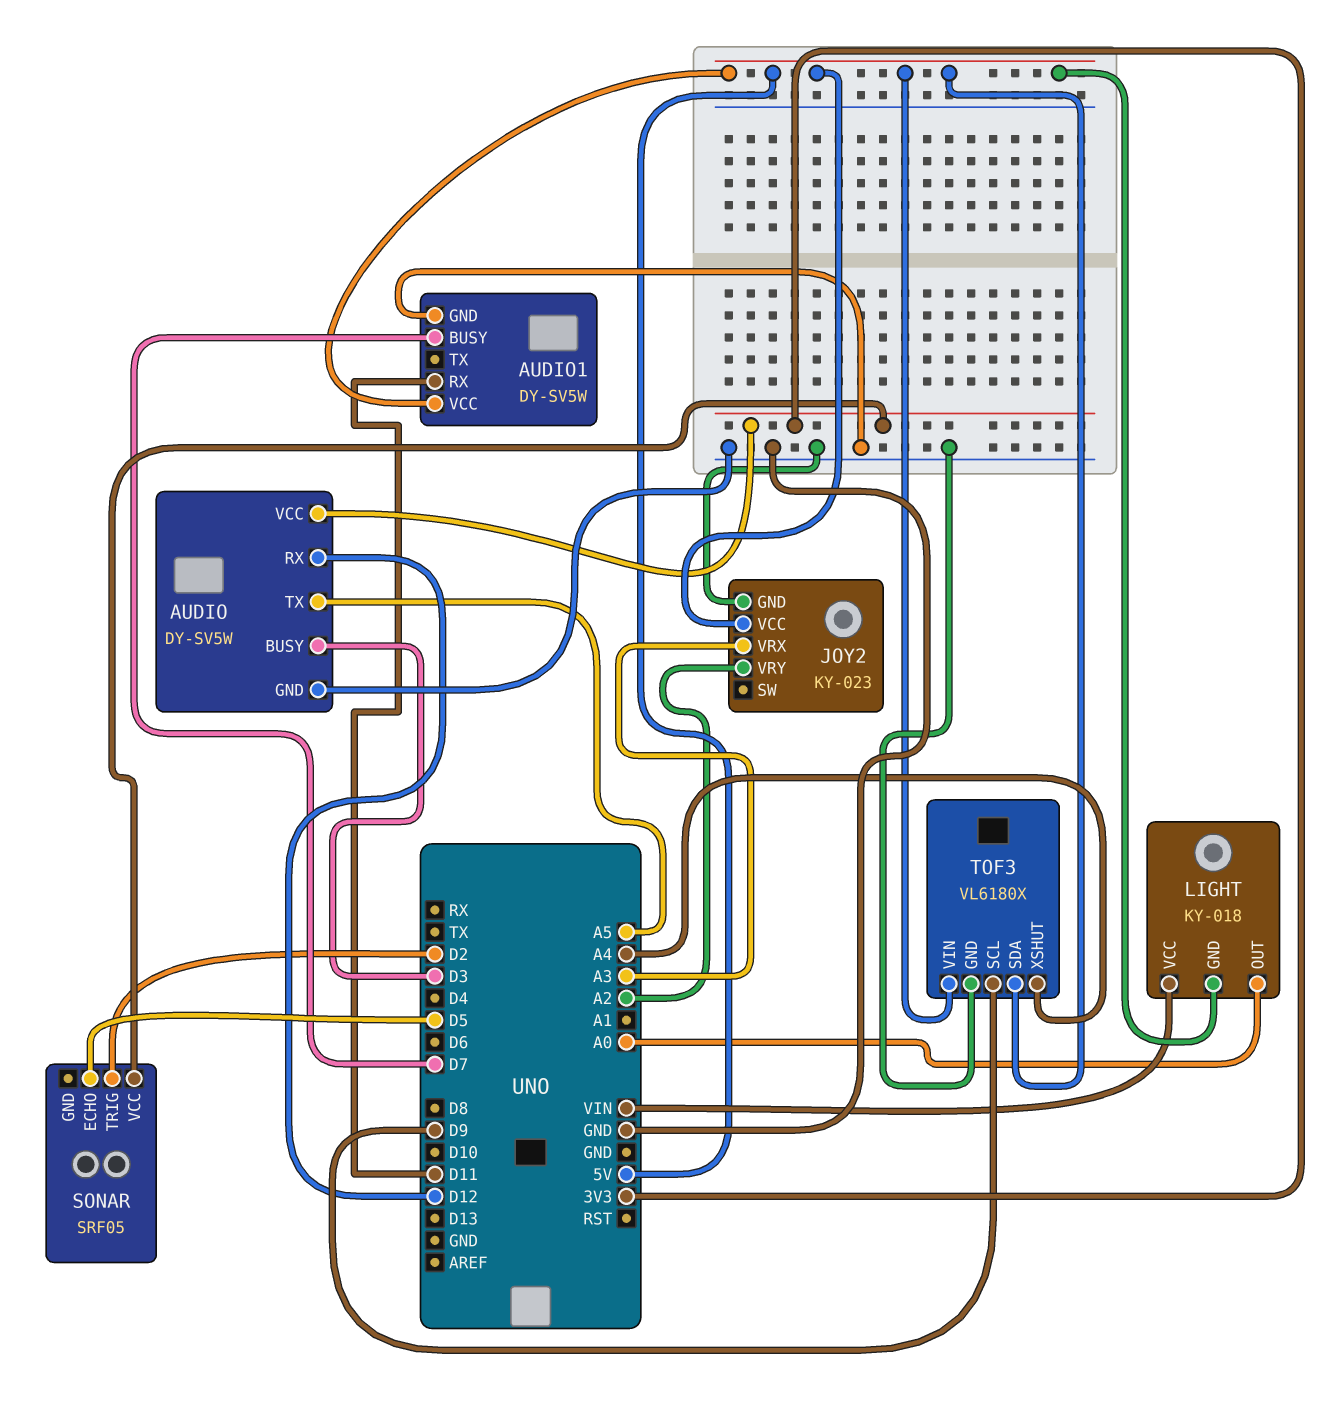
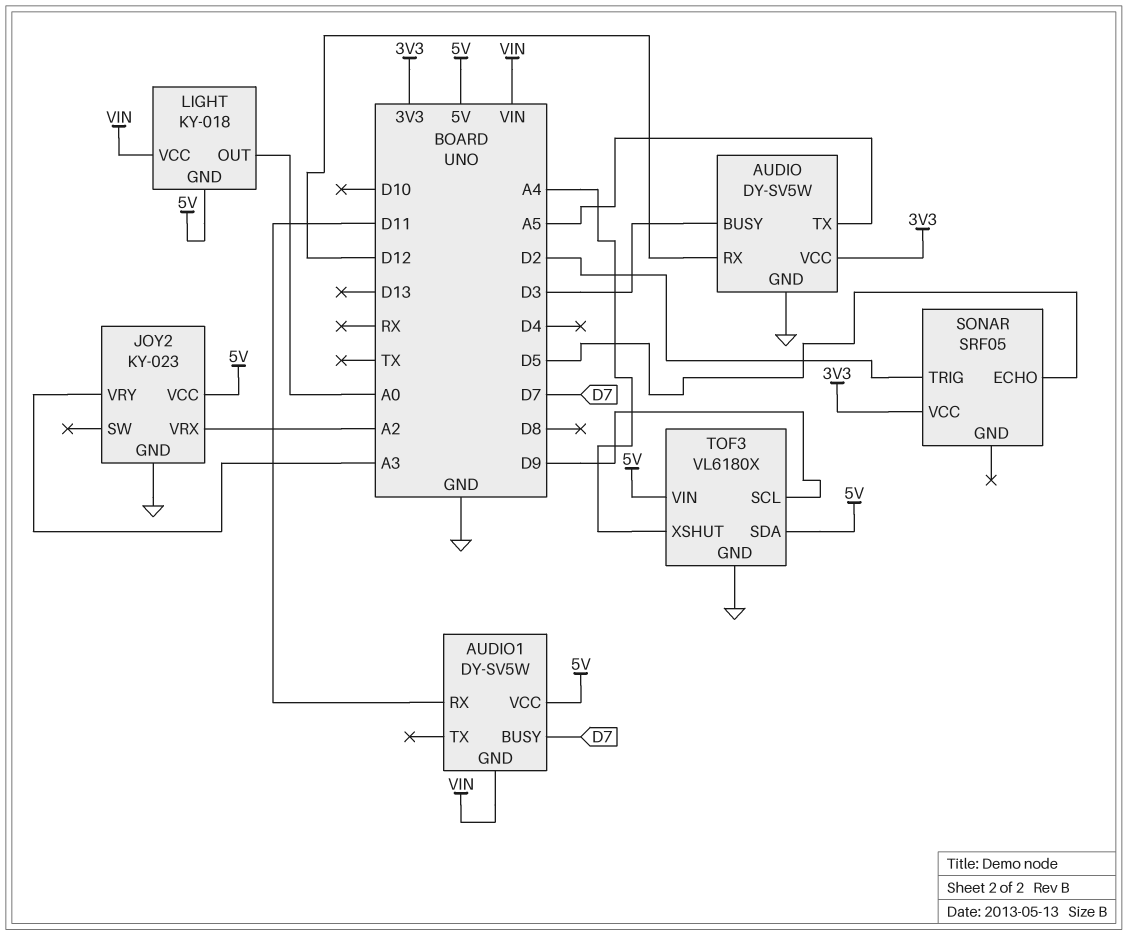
AUDIO1 pin GND: GND -> VIN
JOY2 pin VRX: A3 -> A2
JOY2 pin VRY: A2 -> A3

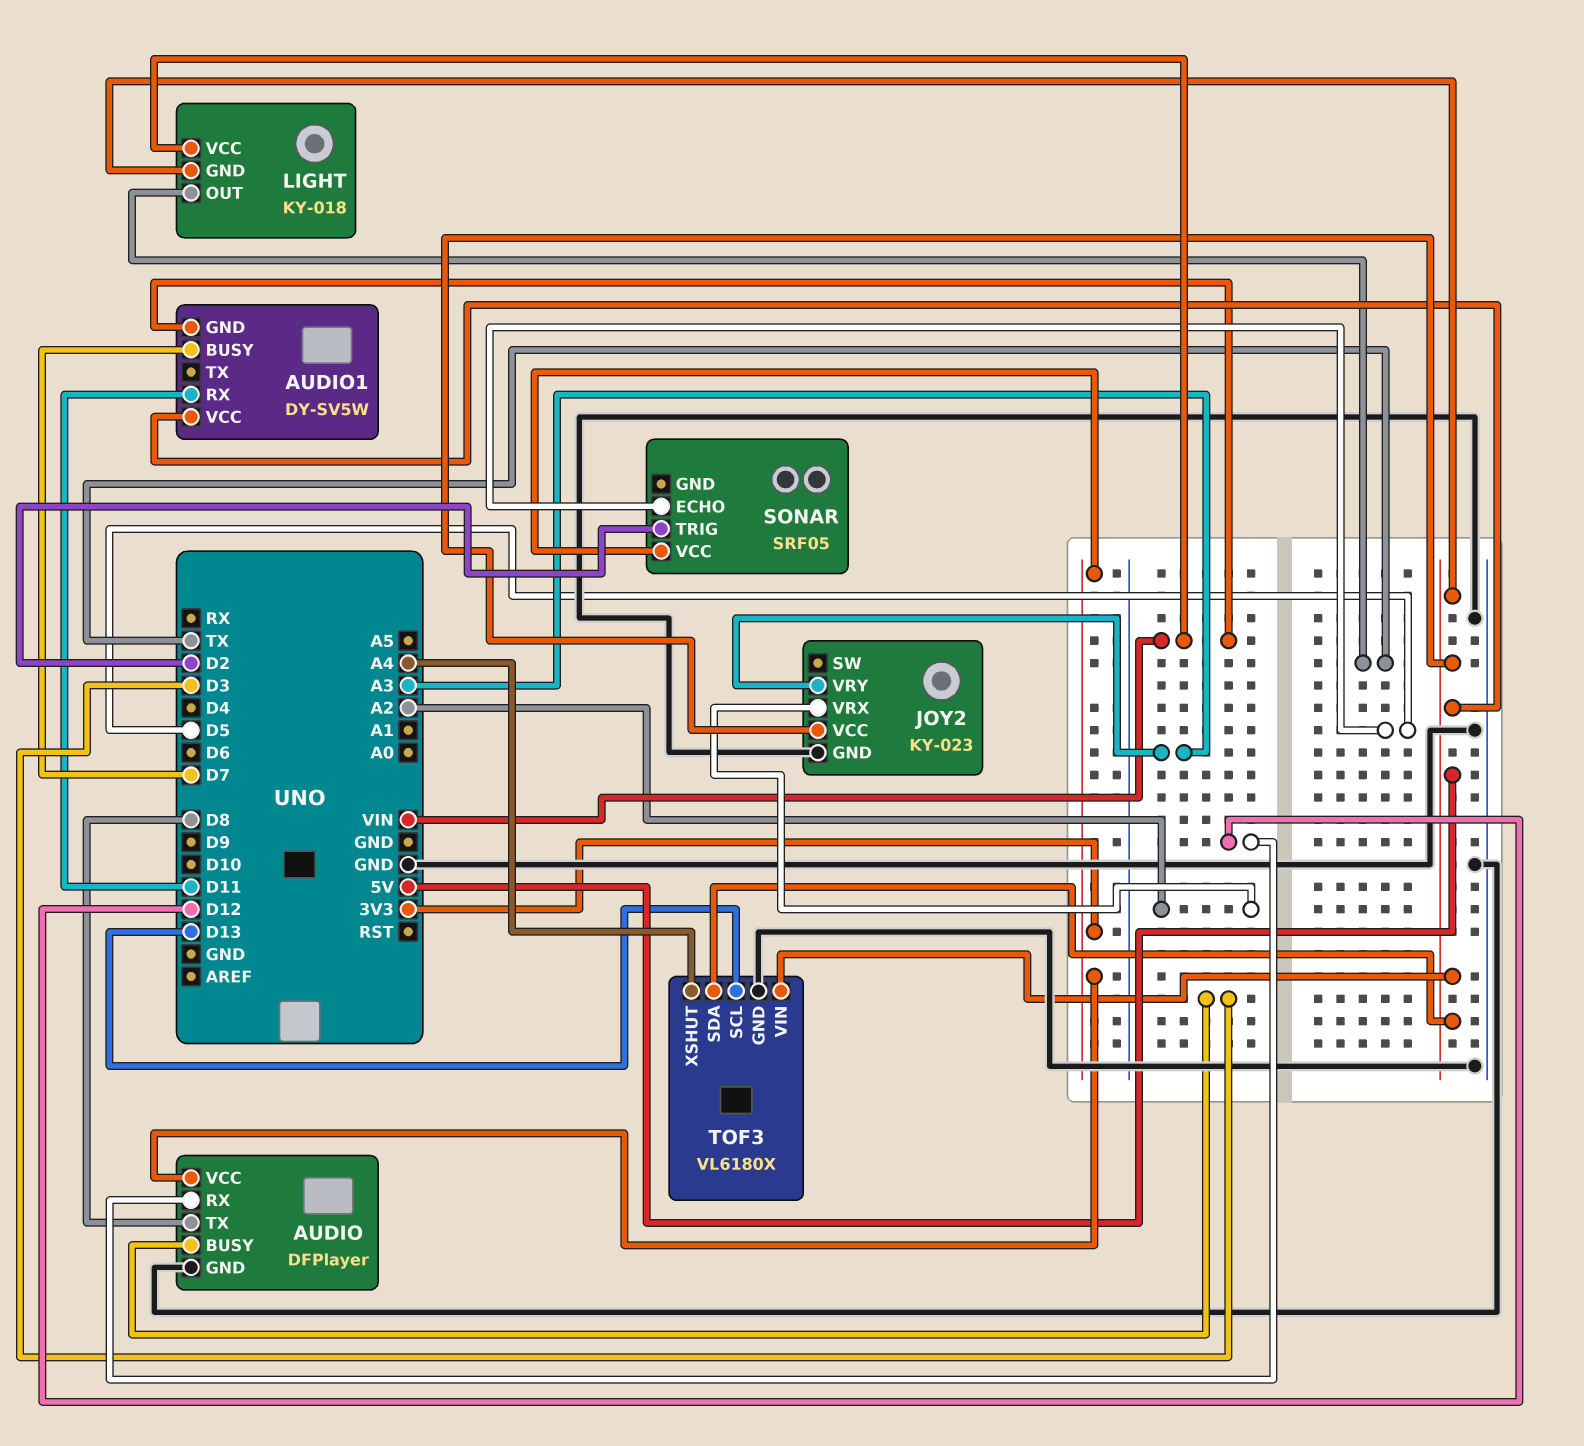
AUDIO: DY-SV5W -> DFPlayer
AUDIO pin TX: A5 -> D8
LIGHT pin OUT: A0 -> TX
TOF3 pin SCL: D9 -> D13

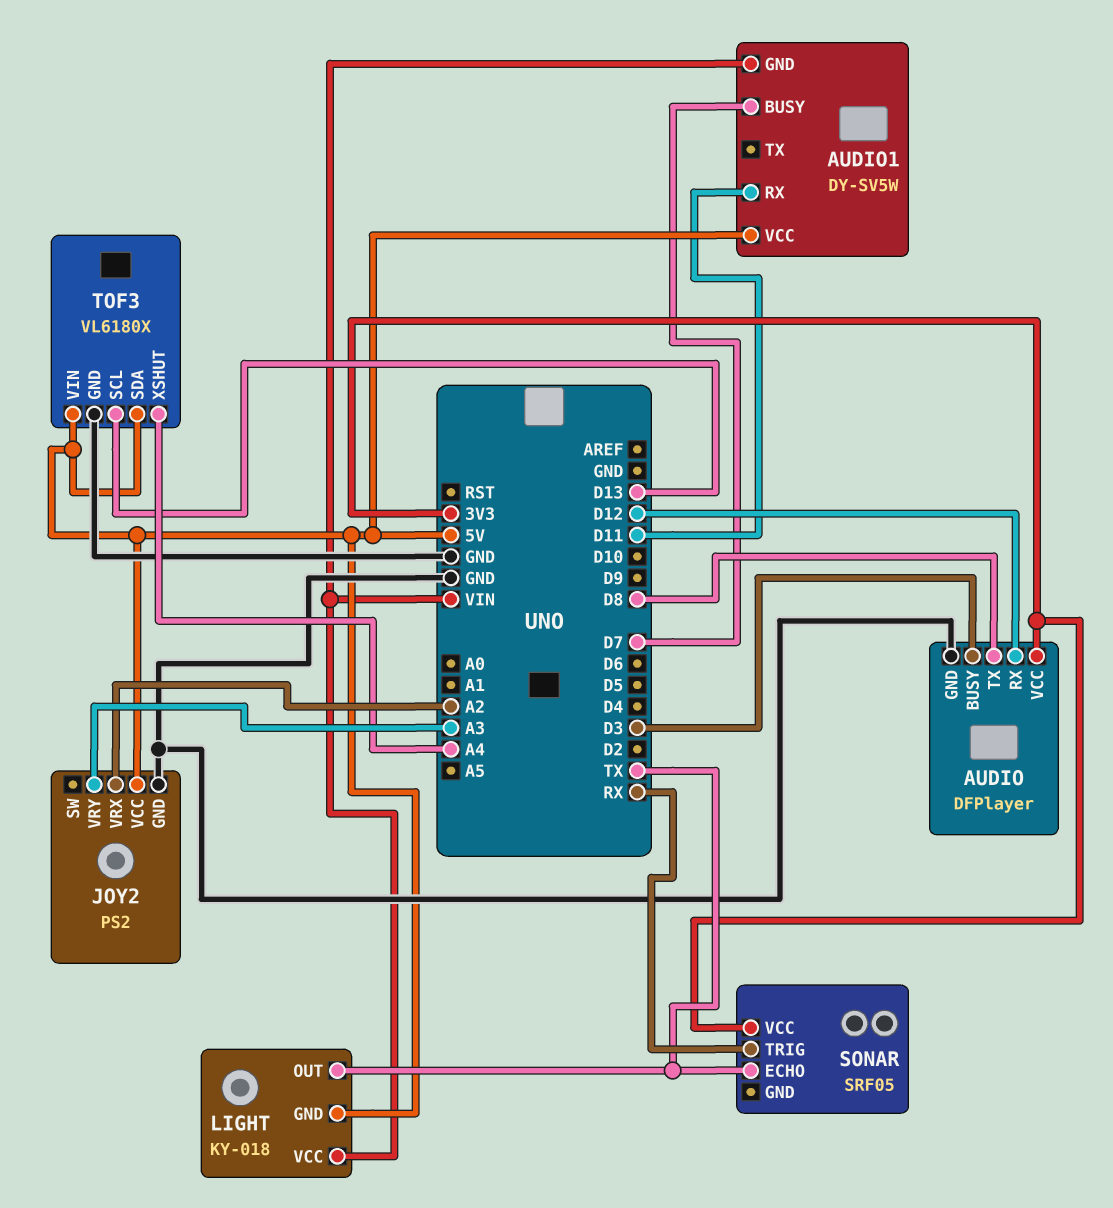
JOY2: KY-023 -> PS2
SONAR pin ECHO: D5 -> TX
SONAR pin TRIG: D2 -> RX

